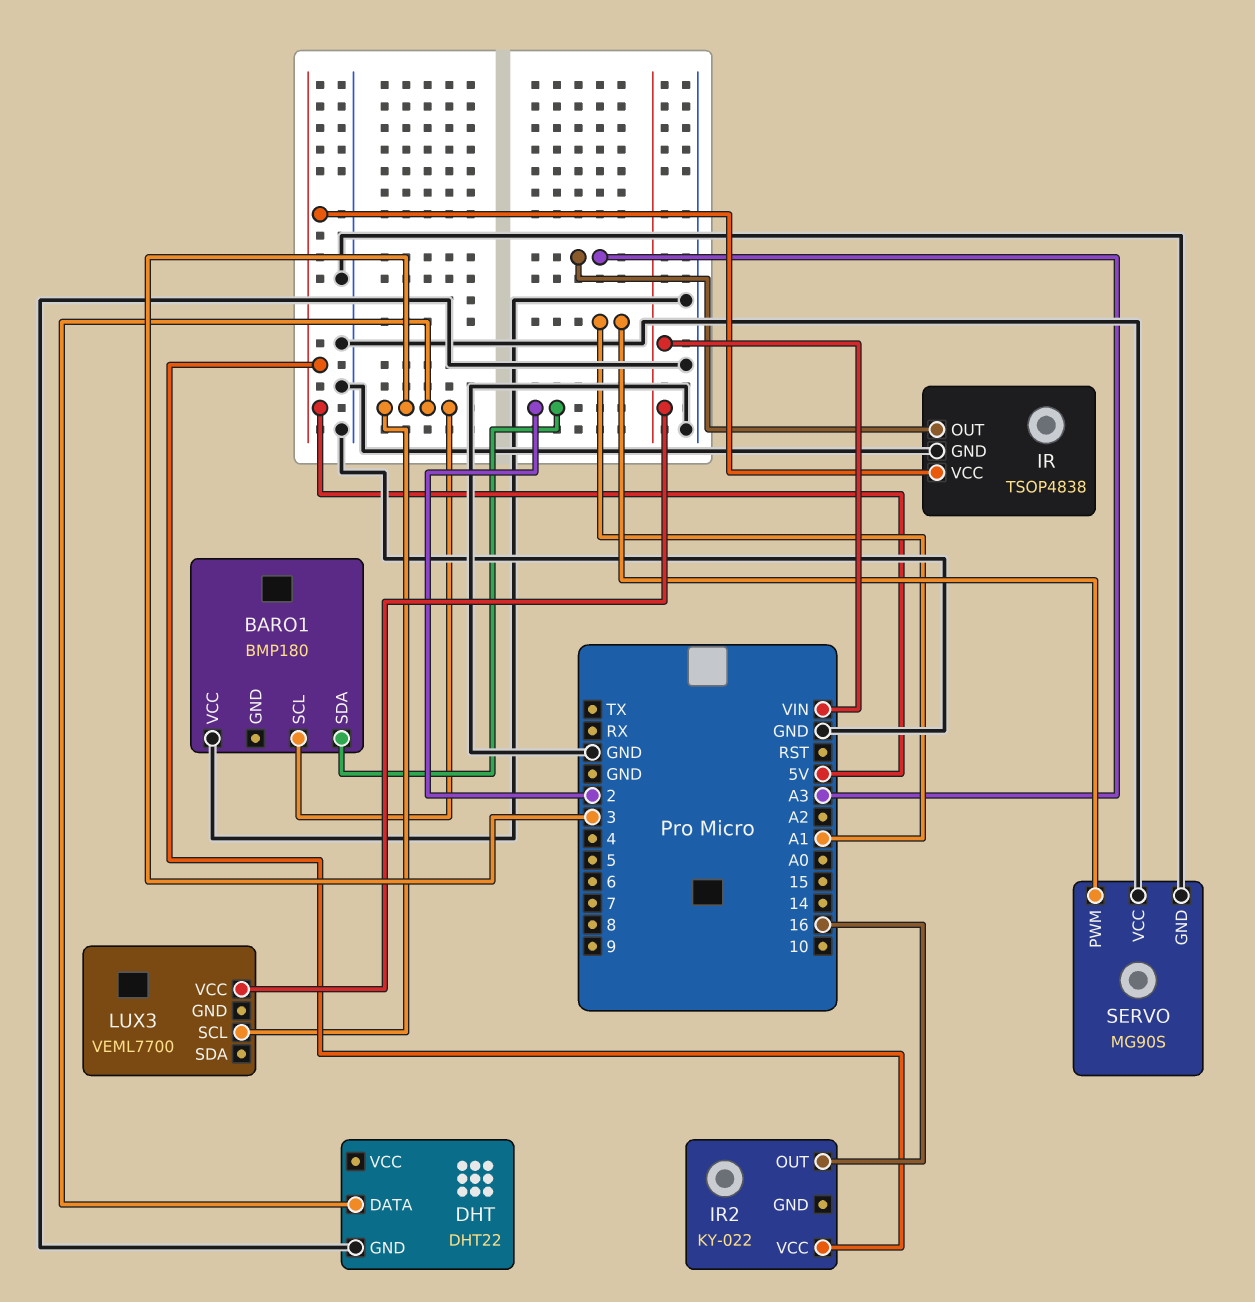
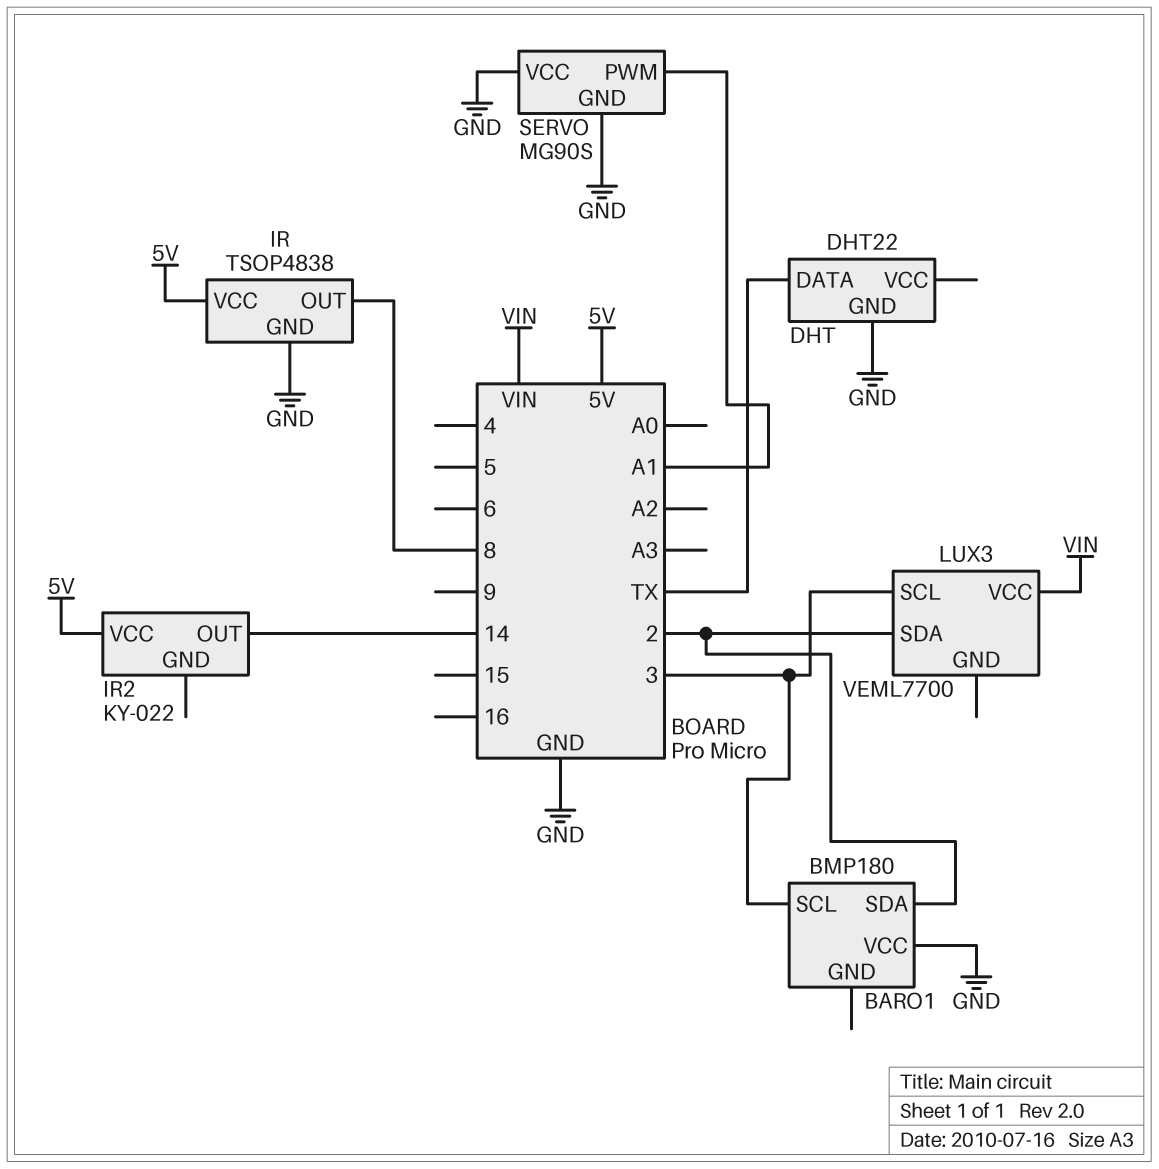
DHT pin DATA: 3 -> TX
IR pin OUT: A3 -> 8
IR2 pin OUT: 16 -> 14
LUX3 pin SDA: none -> 2

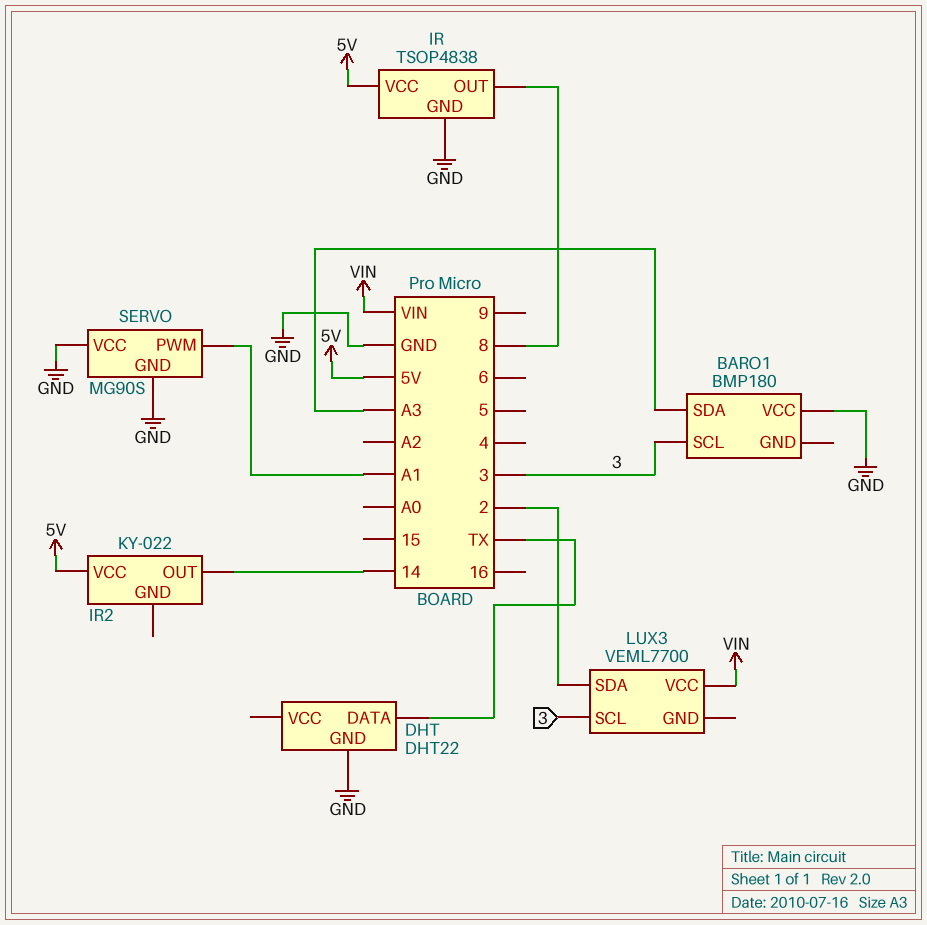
BARO1 pin SDA: 2 -> A3

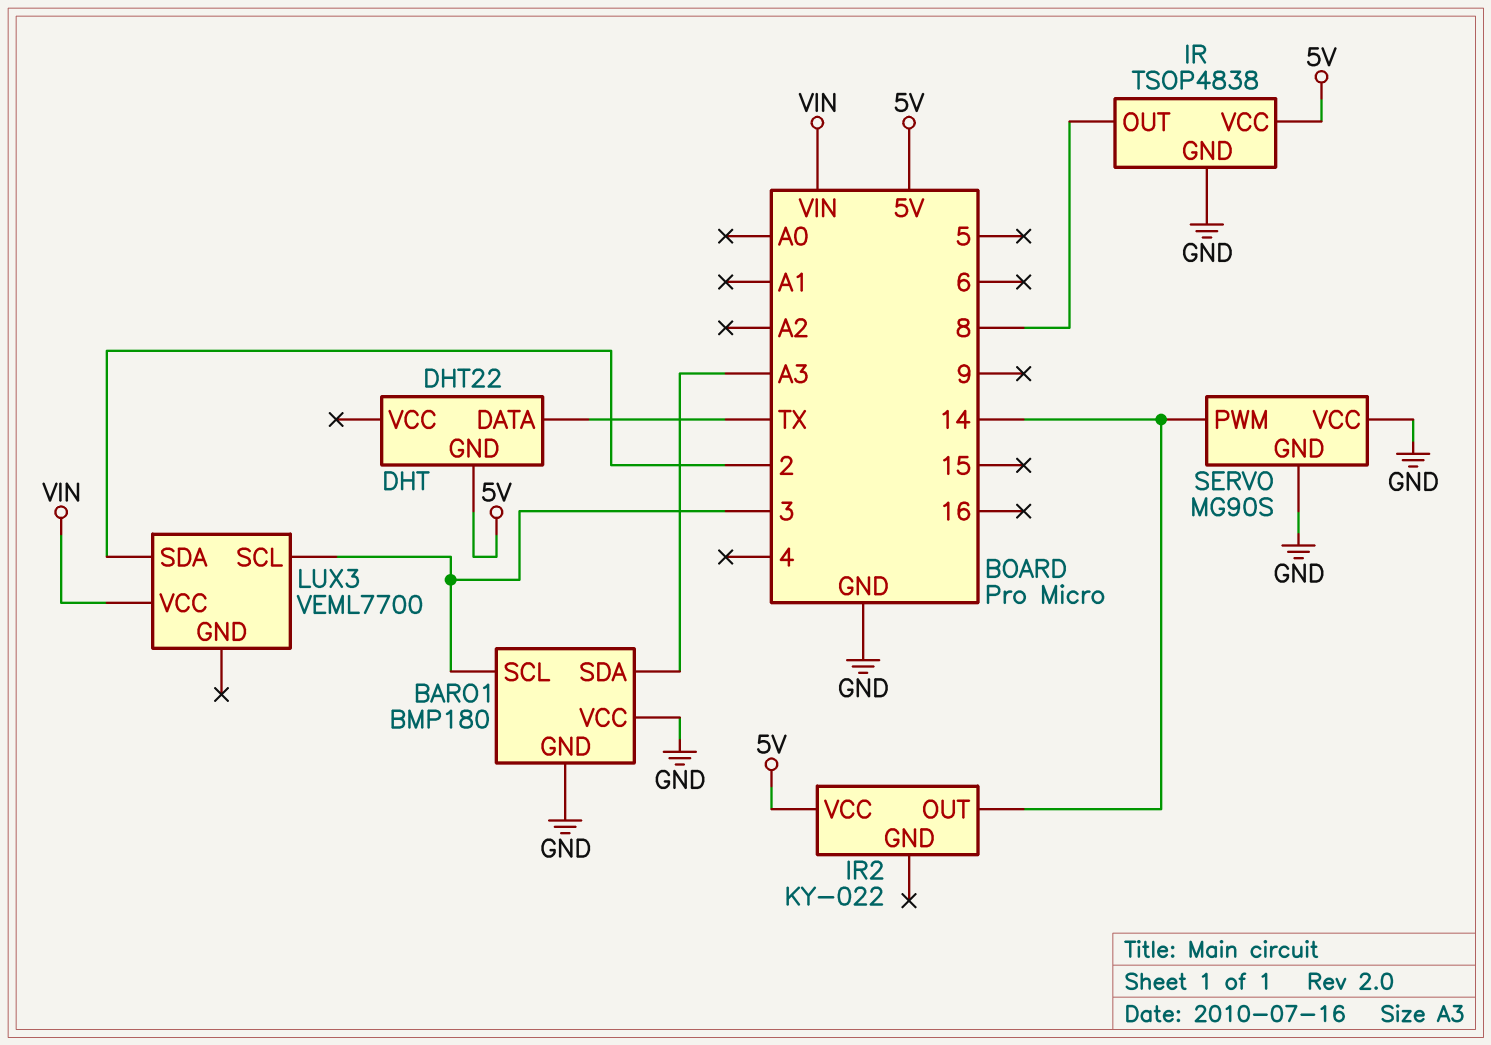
BARO1 pin GND: none -> GND
DHT pin GND: GND -> 5V
SERVO pin PWM: A1 -> 14

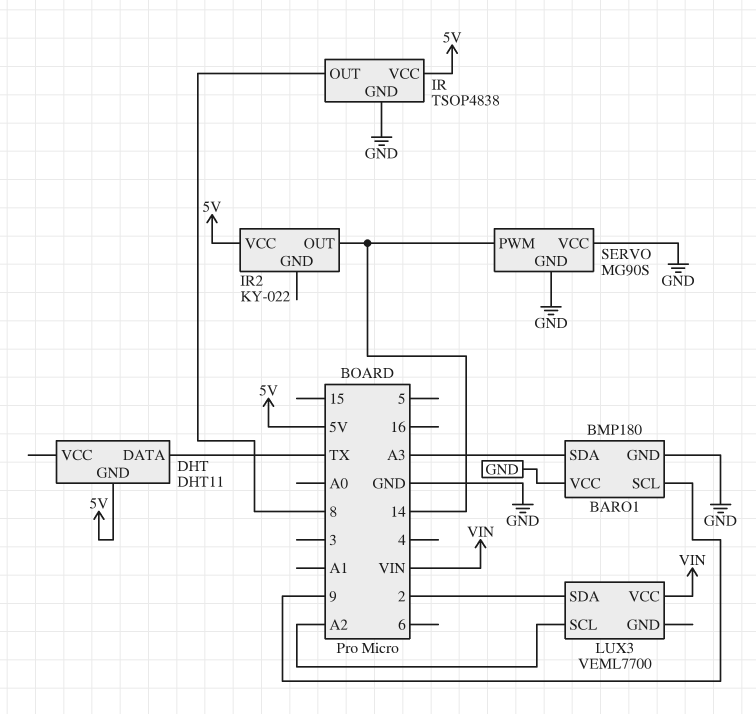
BARO1 pin SCL: 3 -> 9
DHT: DHT22 -> DHT11
LUX3 pin SCL: 3 -> A2

